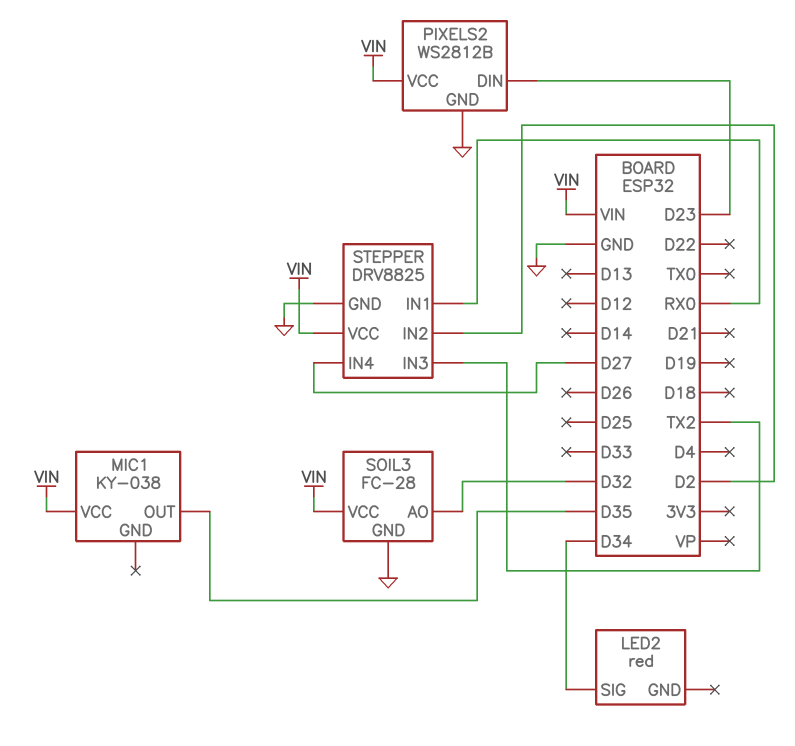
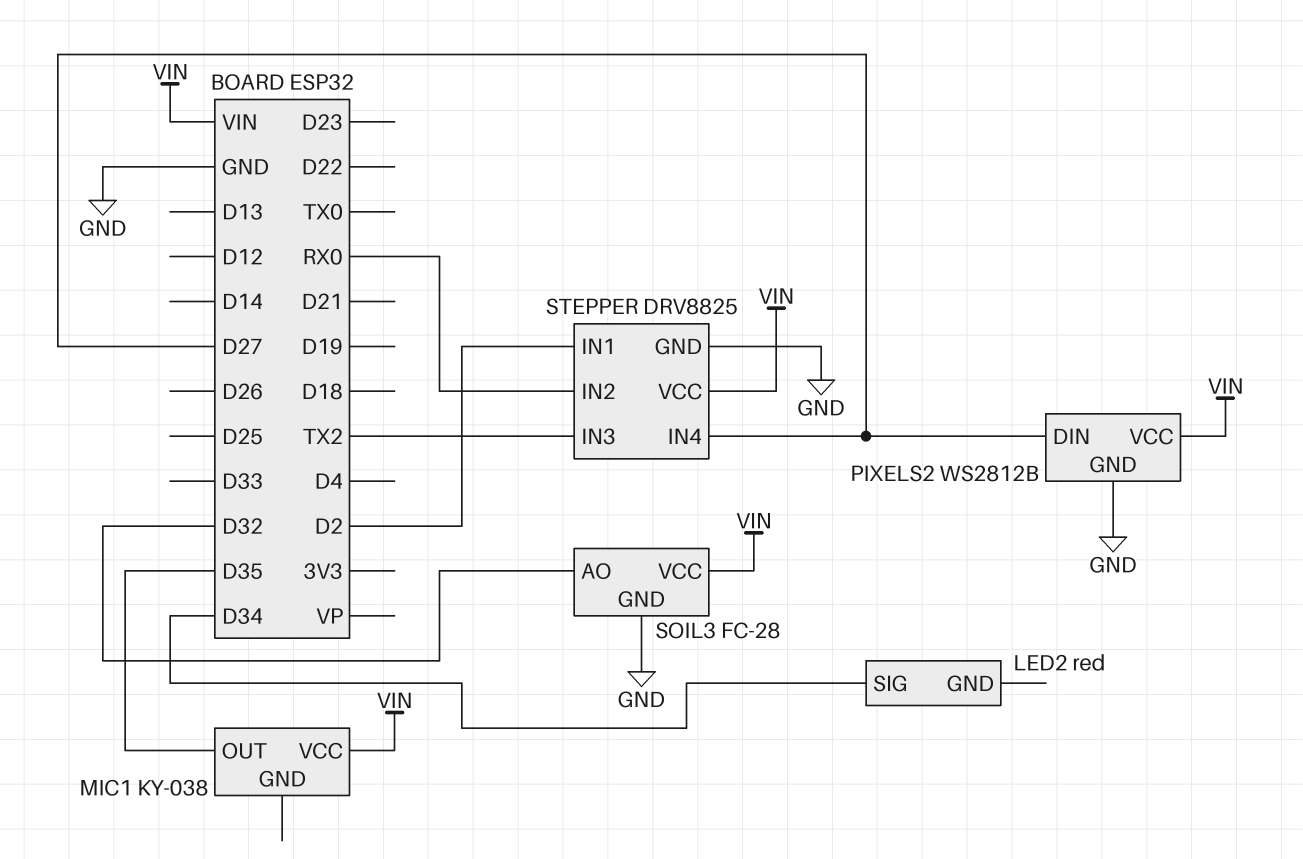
PIXELS2 pin DIN: D23 -> D27
STEPPER pin IN1: RX0 -> D2
STEPPER pin IN2: D2 -> RX0

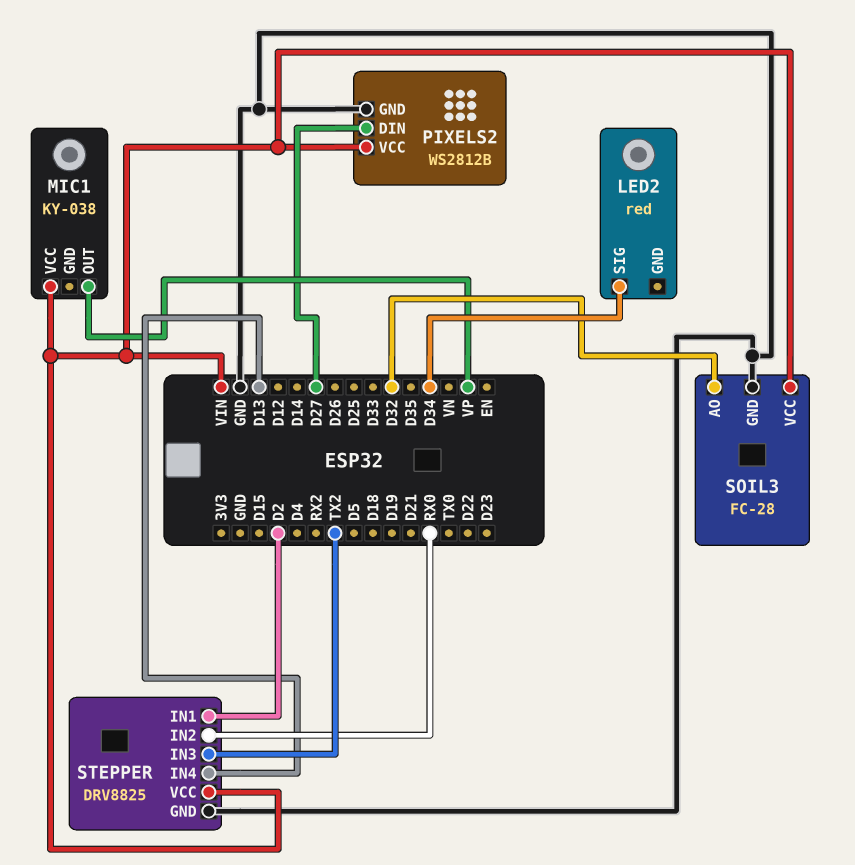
MIC1 pin OUT: D35 -> VP
STEPPER pin IN4: D27 -> D13

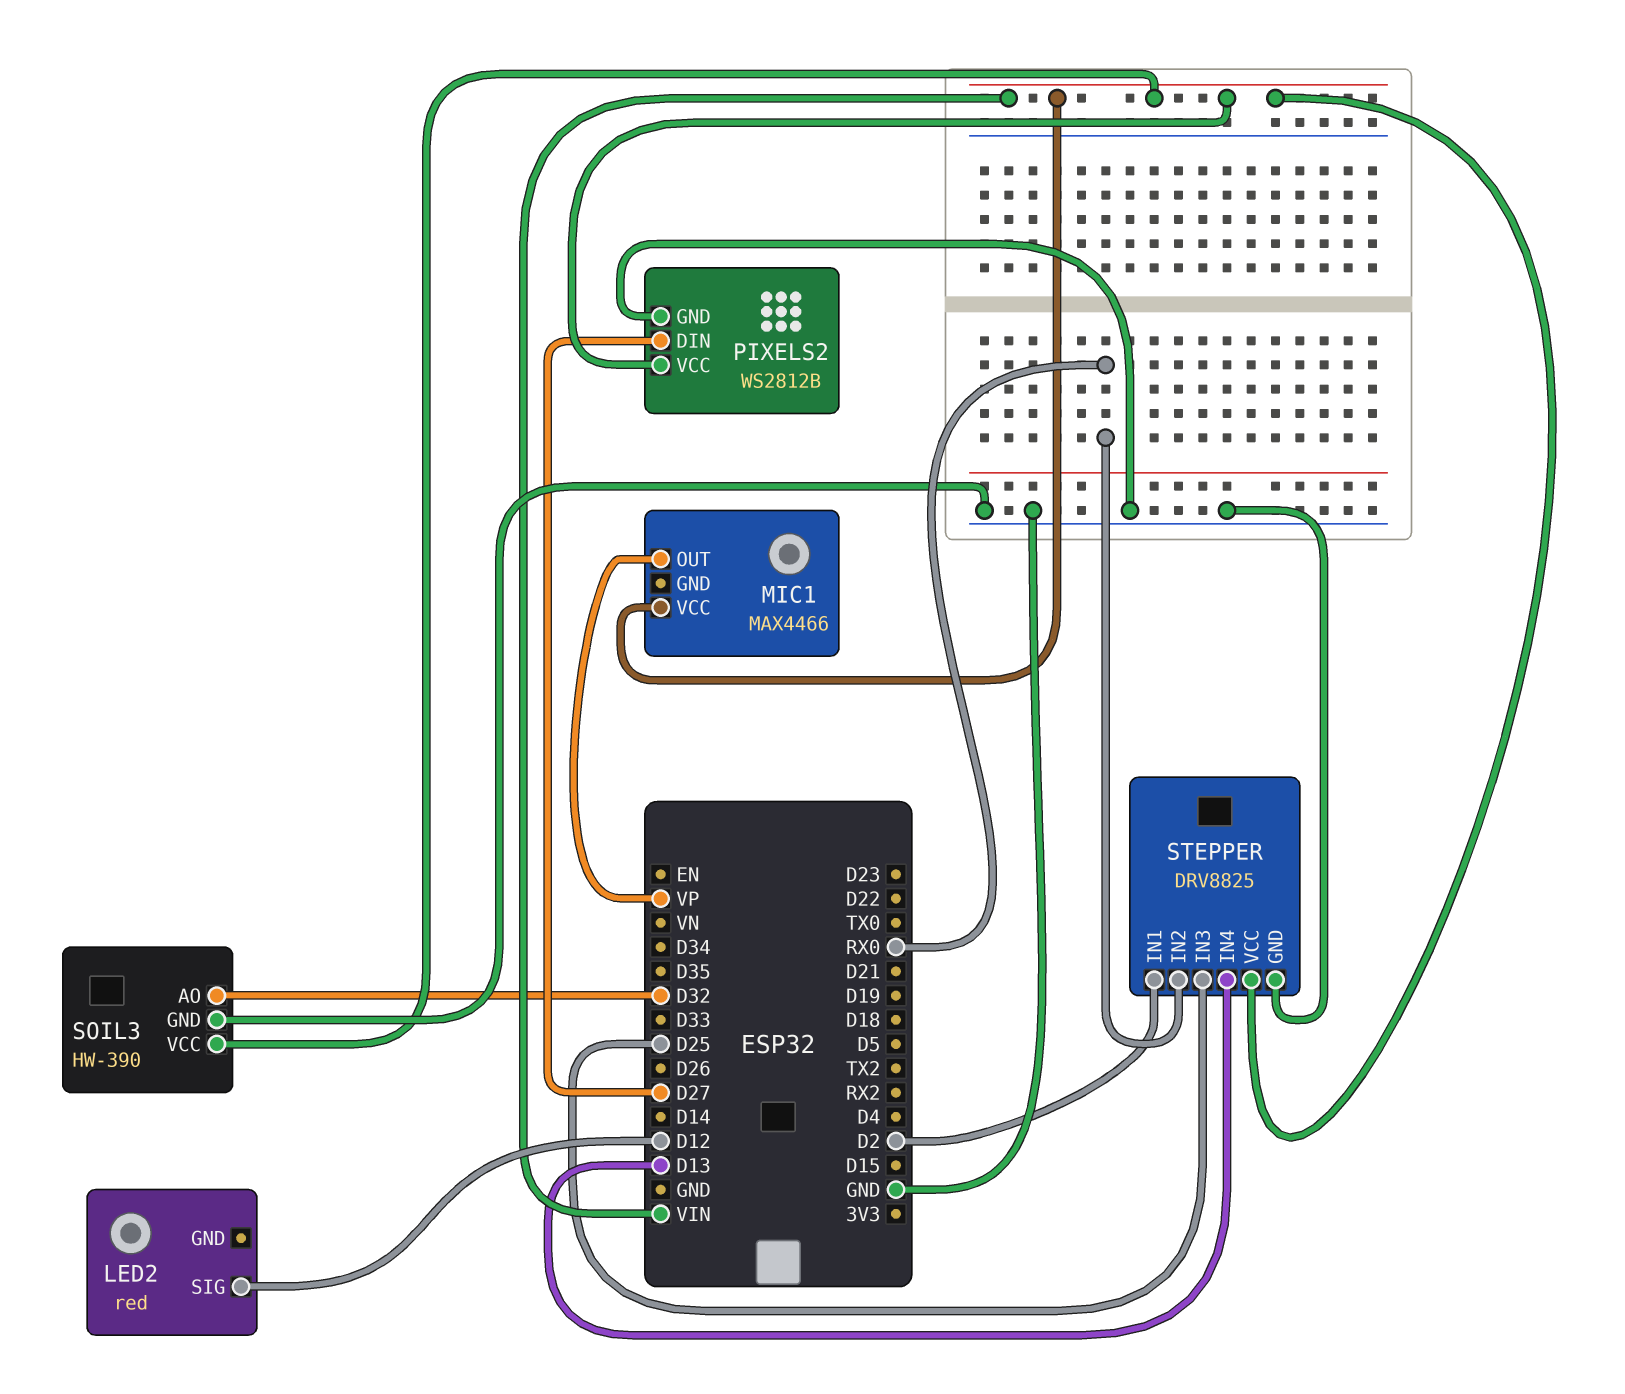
LED2 pin SIG: D34 -> D12
MIC1: KY-038 -> MAX4466
SOIL3: FC-28 -> HW-390
STEPPER pin IN3: TX2 -> D25

